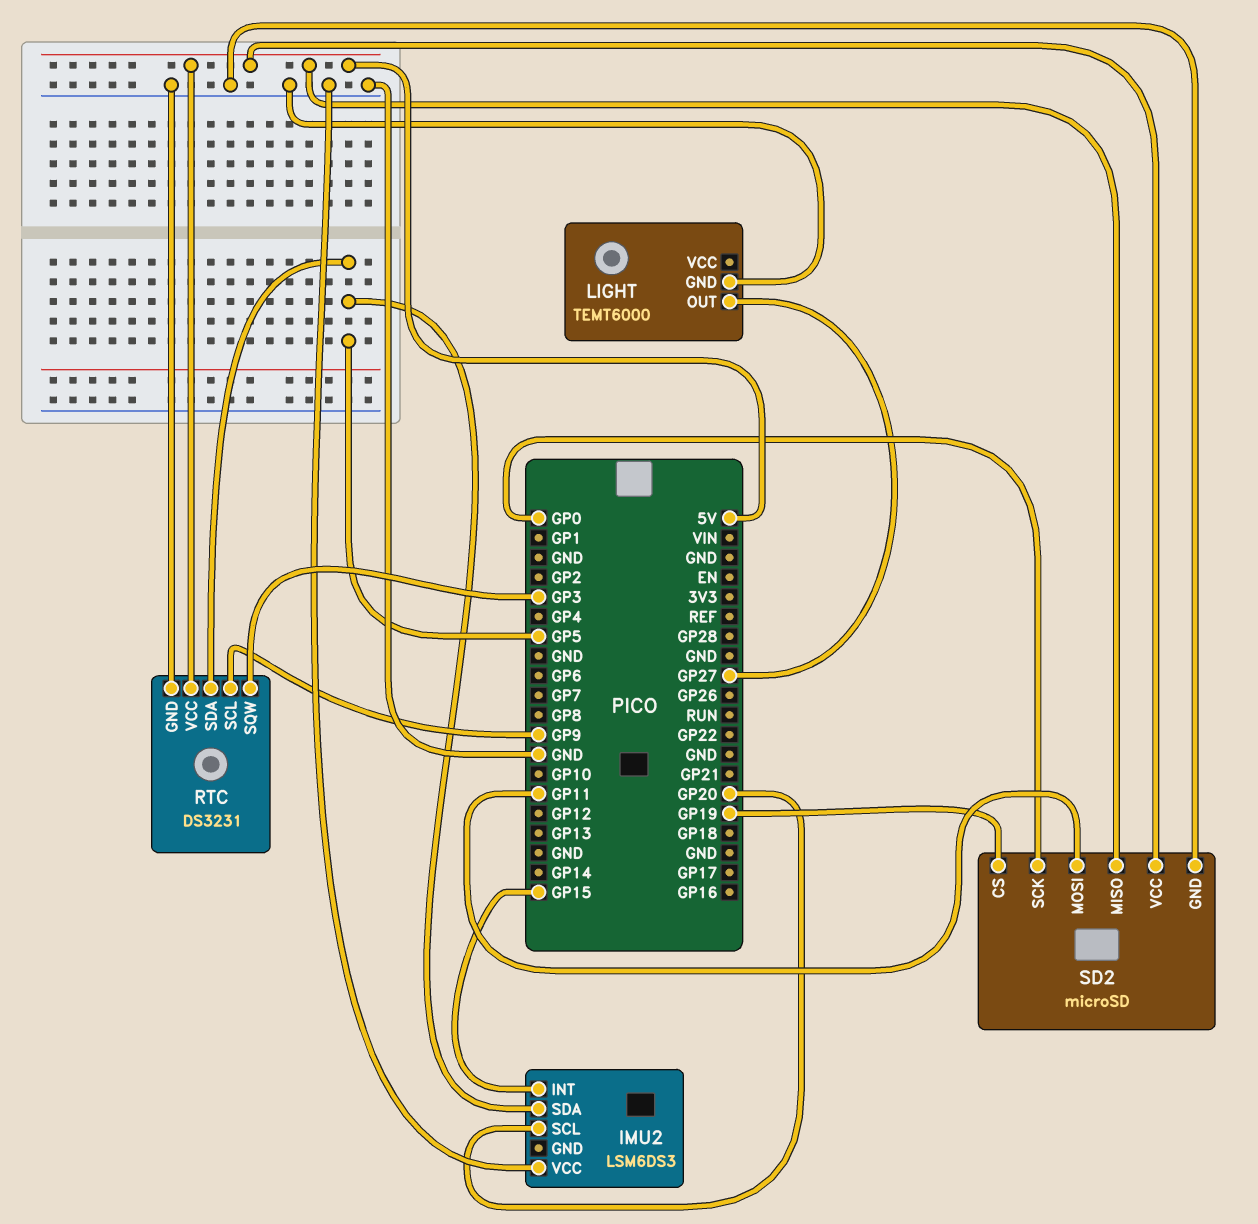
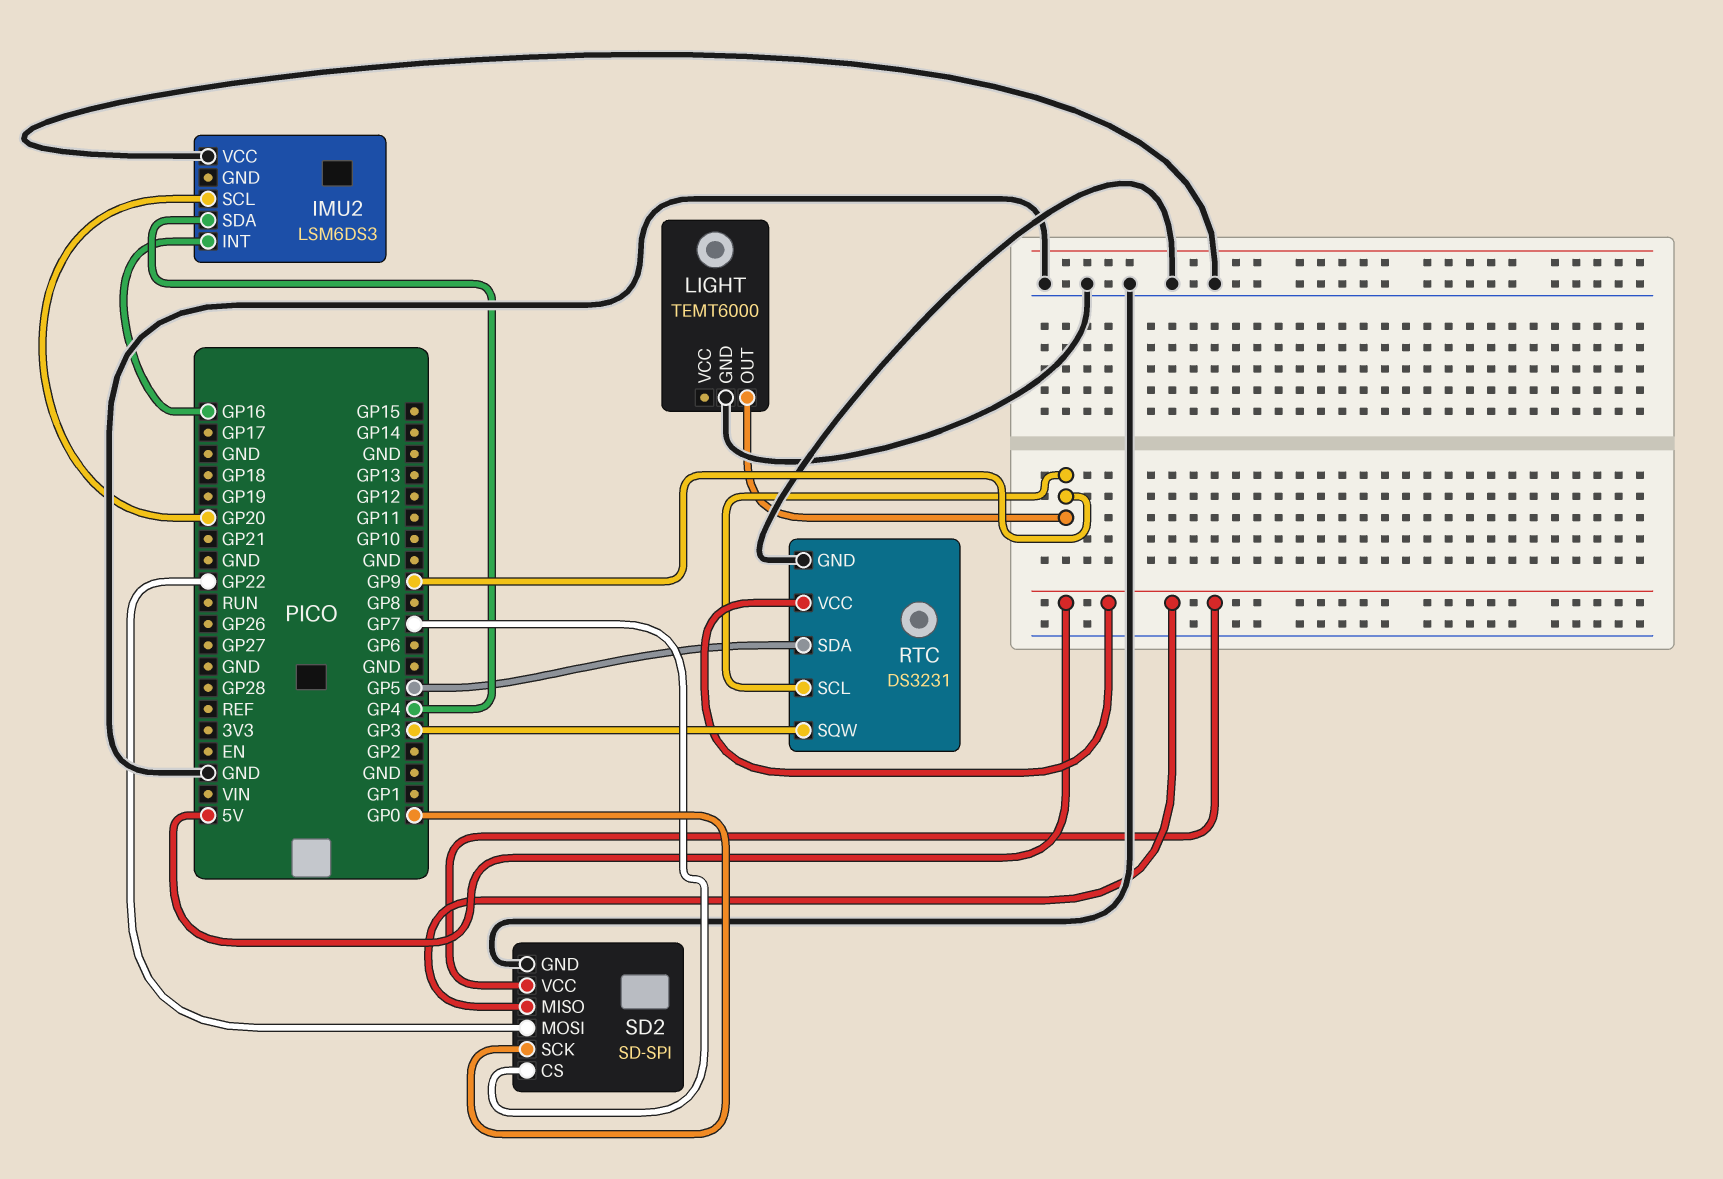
IMU2 pin INT: GP15 -> GP16
IMU2 pin SDA: GP5 -> GP4
LIGHT pin OUT: GP27 -> GP9
SD2: microSD -> SD-SPI
SD2 pin CS: GP19 -> GP7
SD2 pin MOSI: GP11 -> GP22

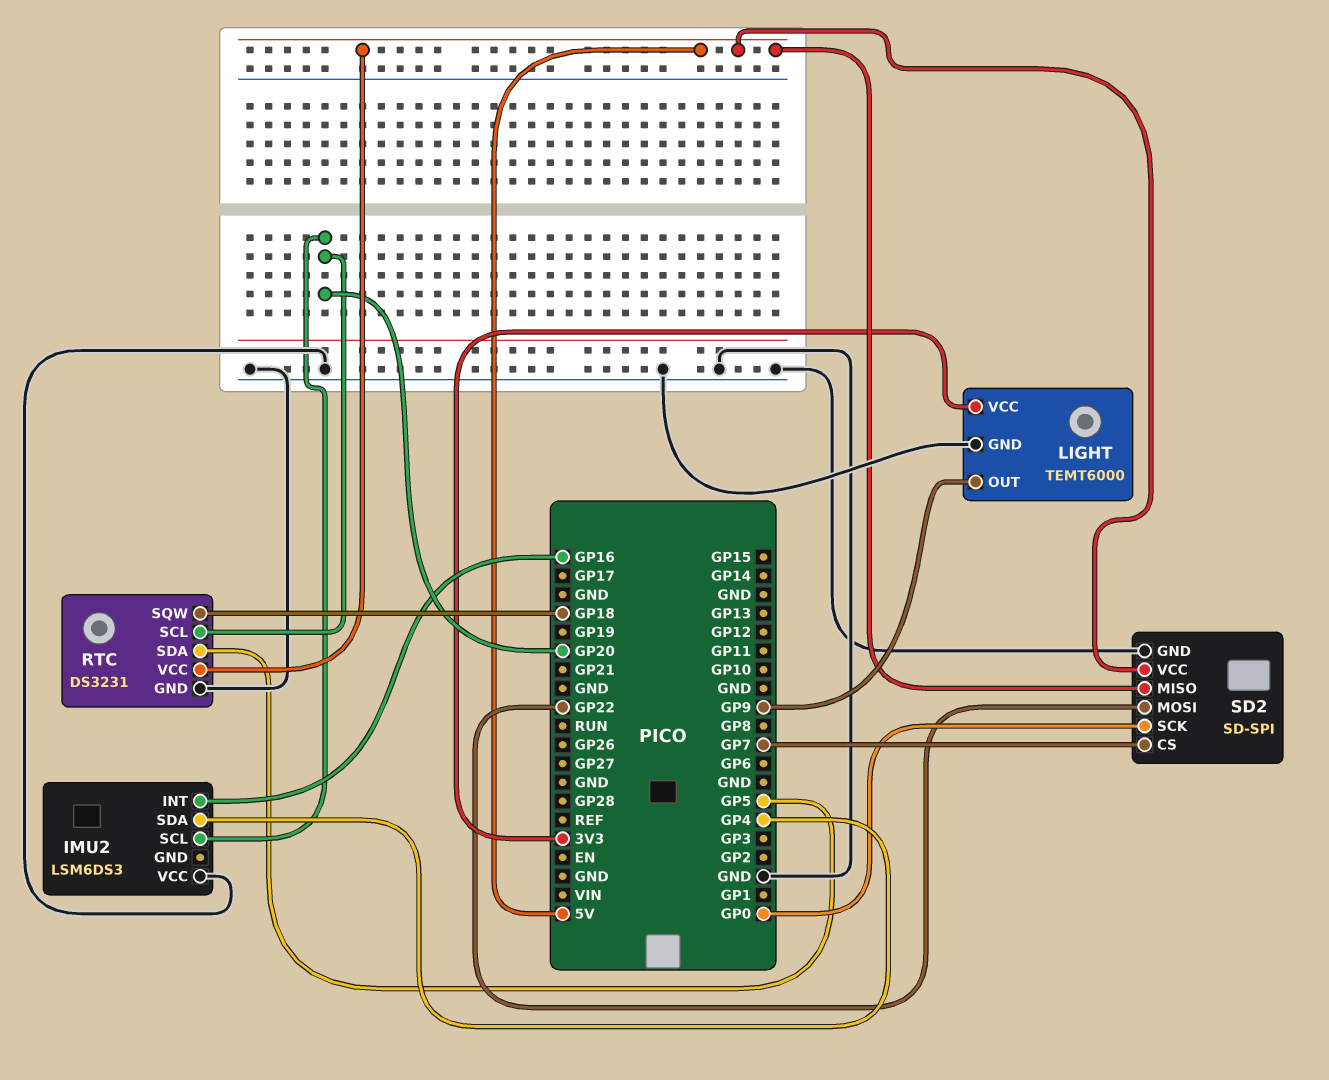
LIGHT pin VCC: none -> 3V3
RTC pin SCL: GP9 -> GP20
RTC pin SQW: GP3 -> GP18

